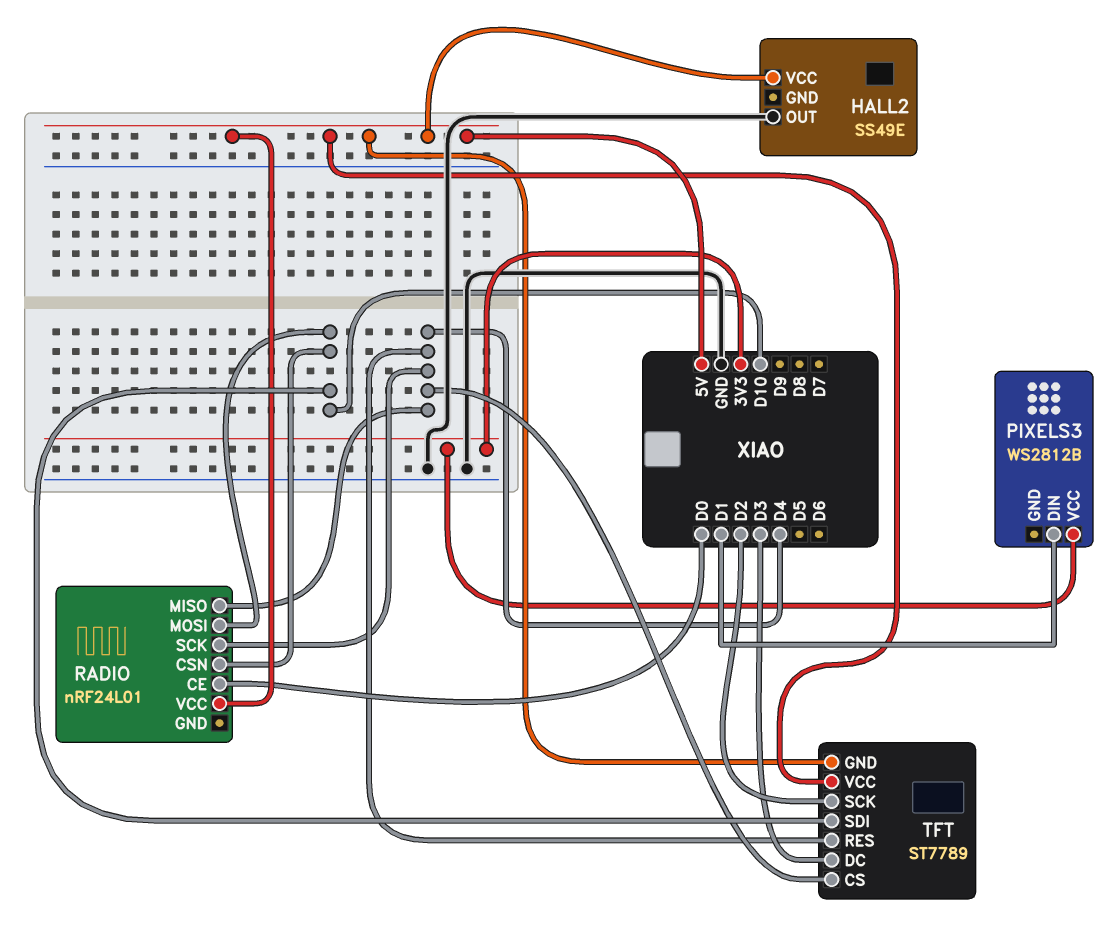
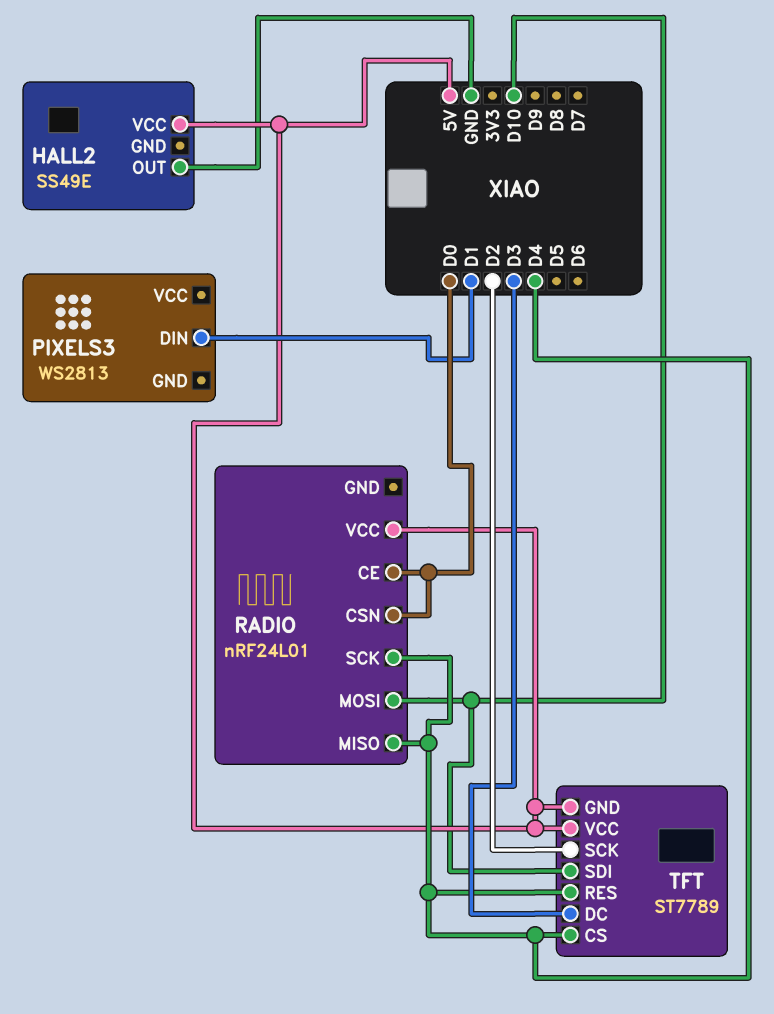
PIXELS3: WS2812B -> WS2813
PIXELS3 pin VCC: 3V3 -> none
RADIO pin CSN: D10 -> D0

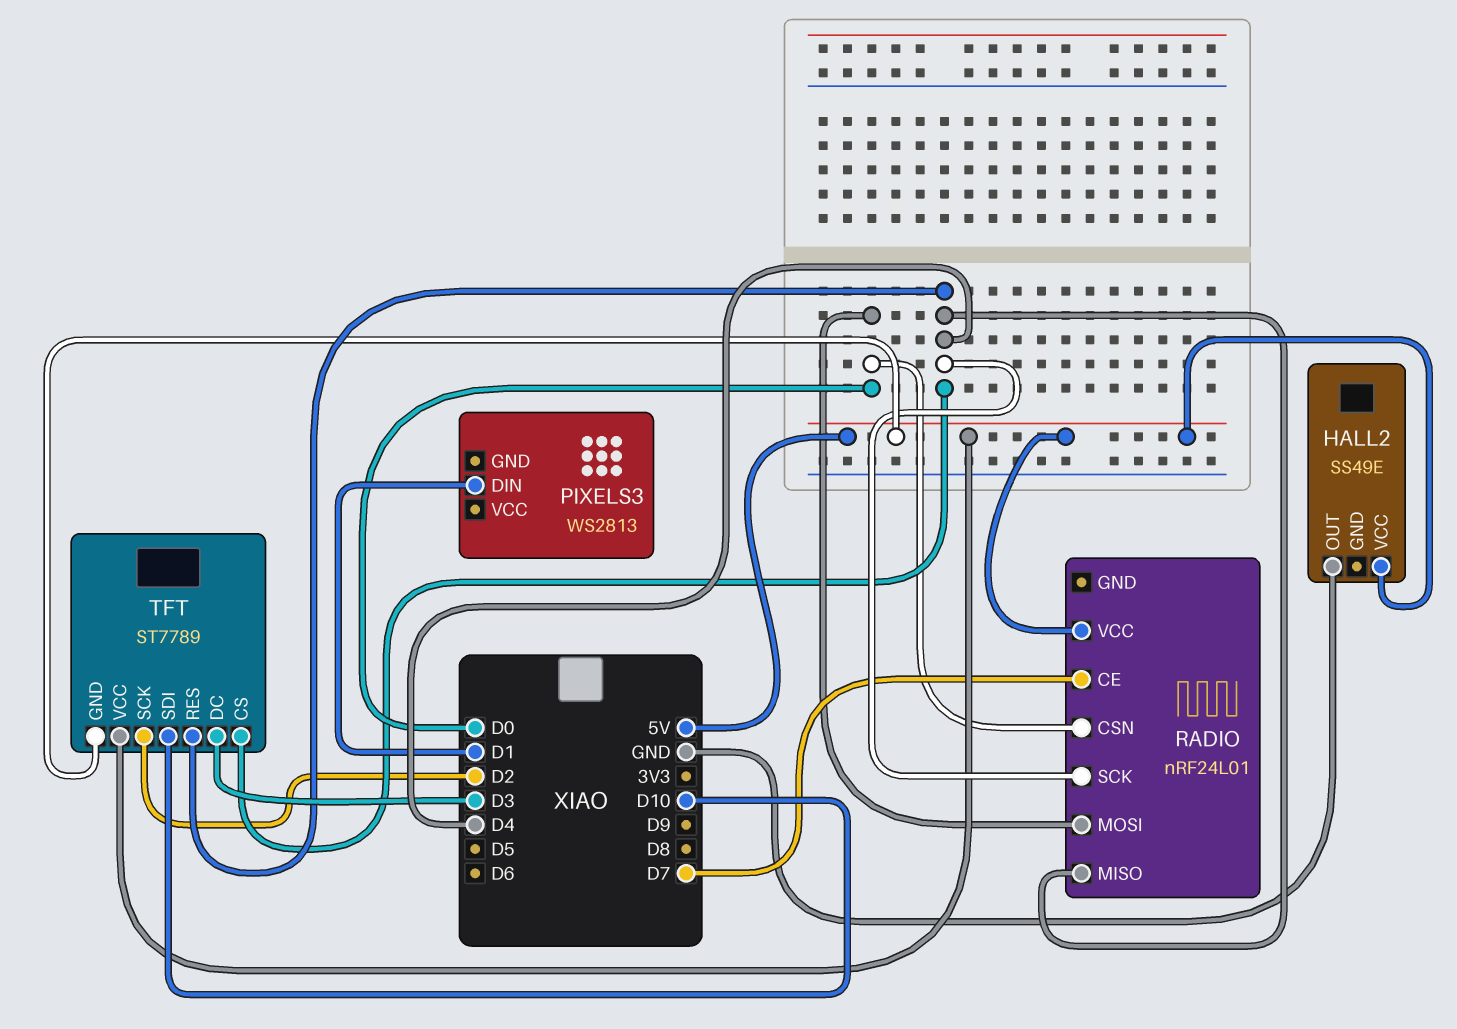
RADIO pin CE: D0 -> D7
RADIO pin MOSI: D10 -> D0

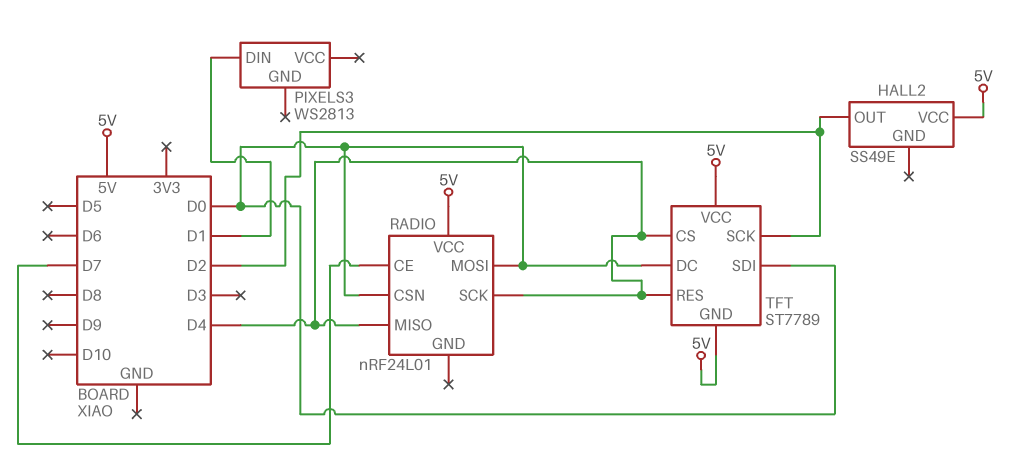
HALL2 pin OUT: GND -> D2
TFT pin DC: D3 -> D0
TFT pin SDI: D10 -> D0

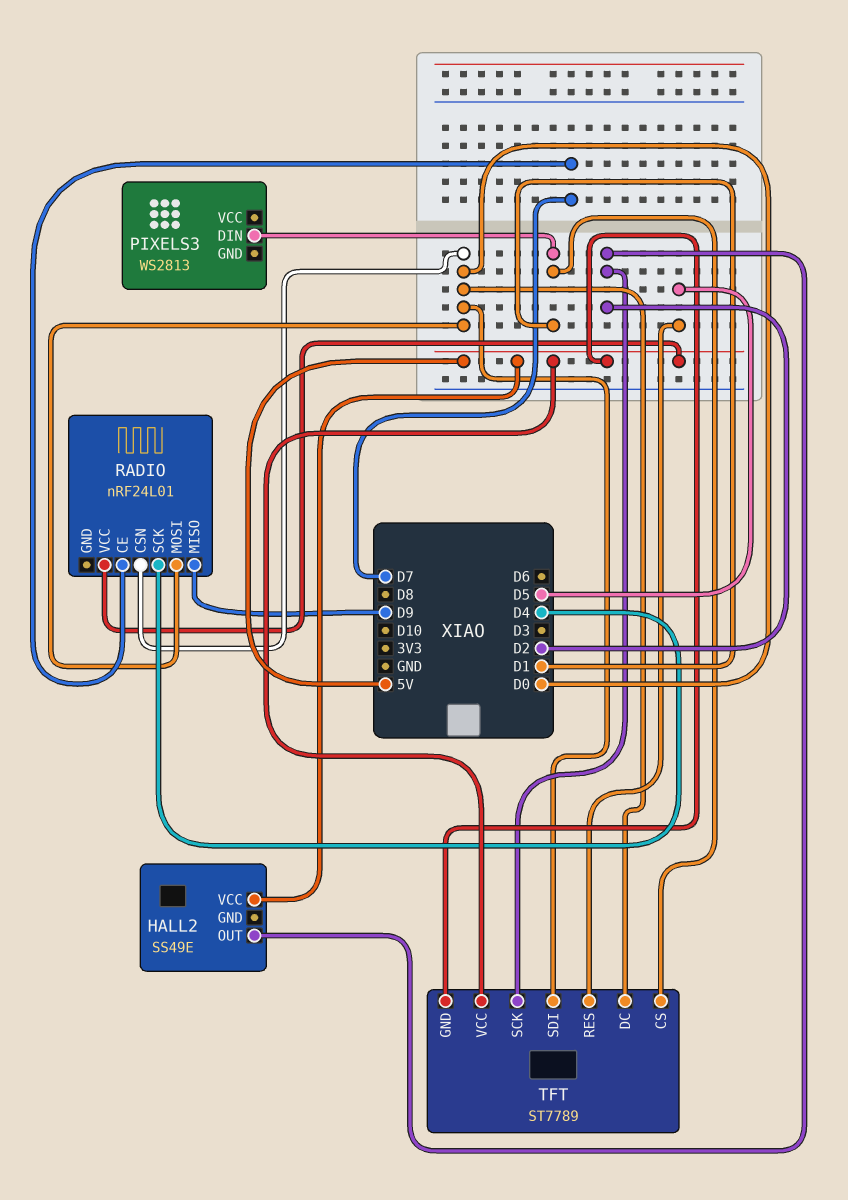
RADIO pin MISO: D4 -> D9
TFT pin CS: D4 -> D1
TFT pin RES: D4 -> D5

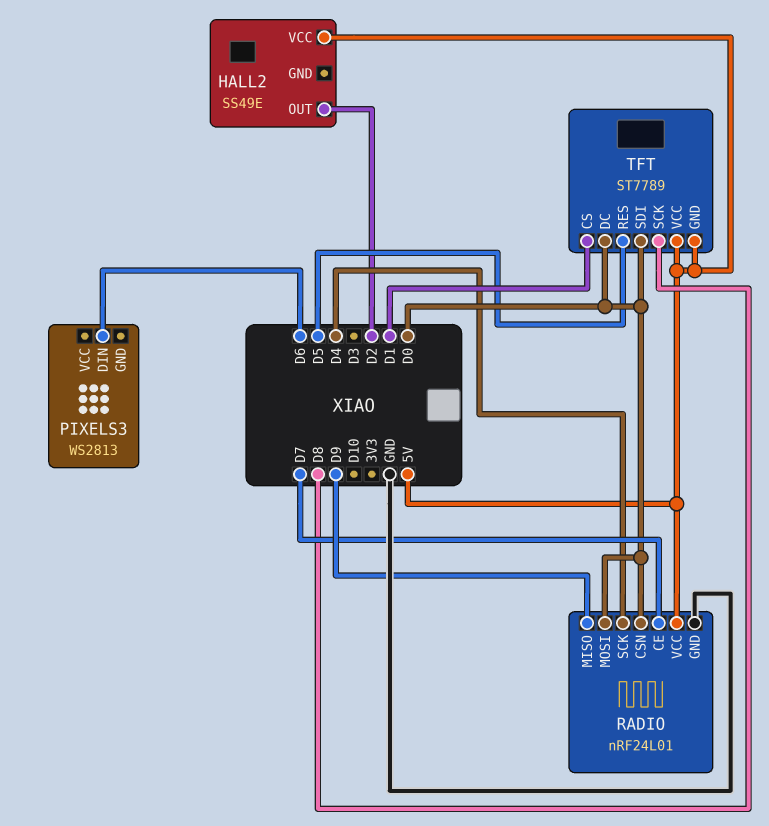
PIXELS3 pin DIN: D1 -> D6
RADIO pin GND: none -> GND
TFT pin SCK: D2 -> D8

